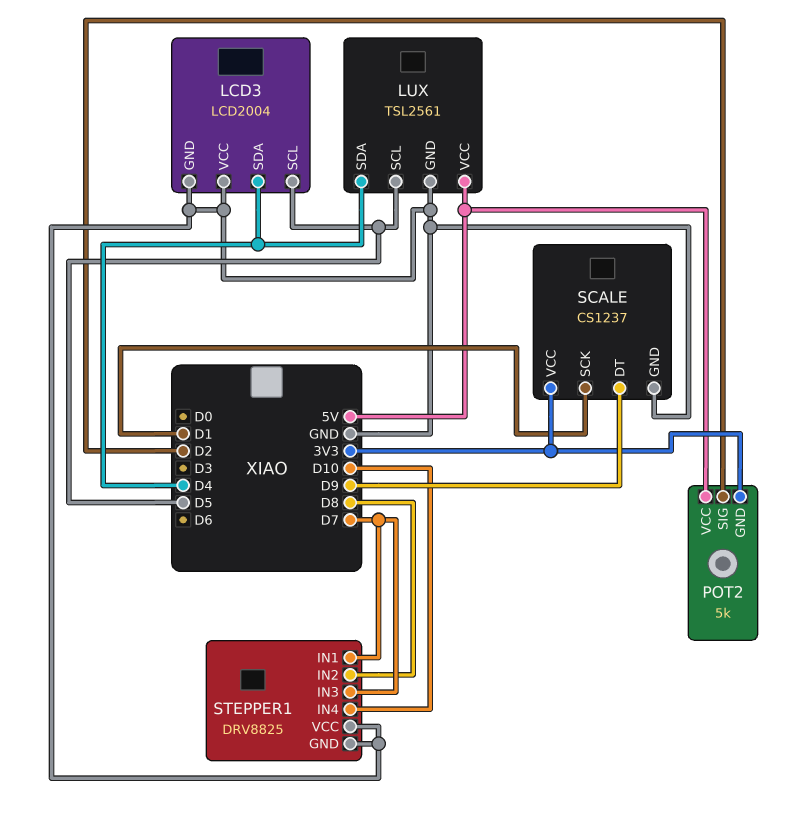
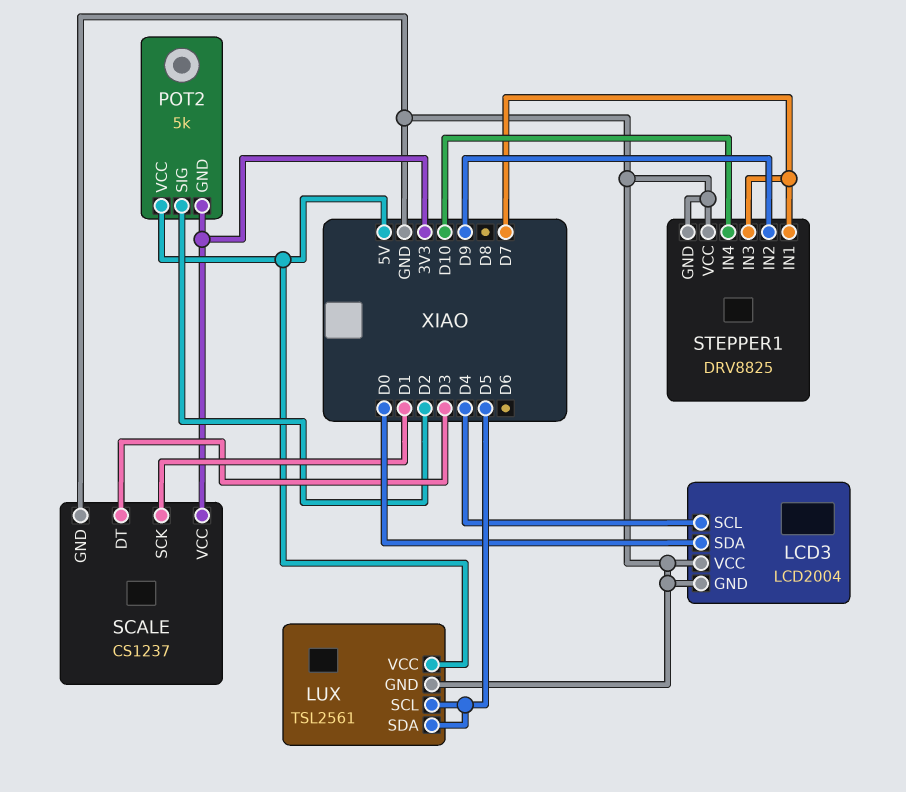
LCD3 pin SCL: D5 -> D4
LCD3 pin SDA: D4 -> D0
LUX pin SDA: D4 -> D5
SCALE pin DT: D9 -> D3
STEPPER1 pin IN2: D8 -> D9

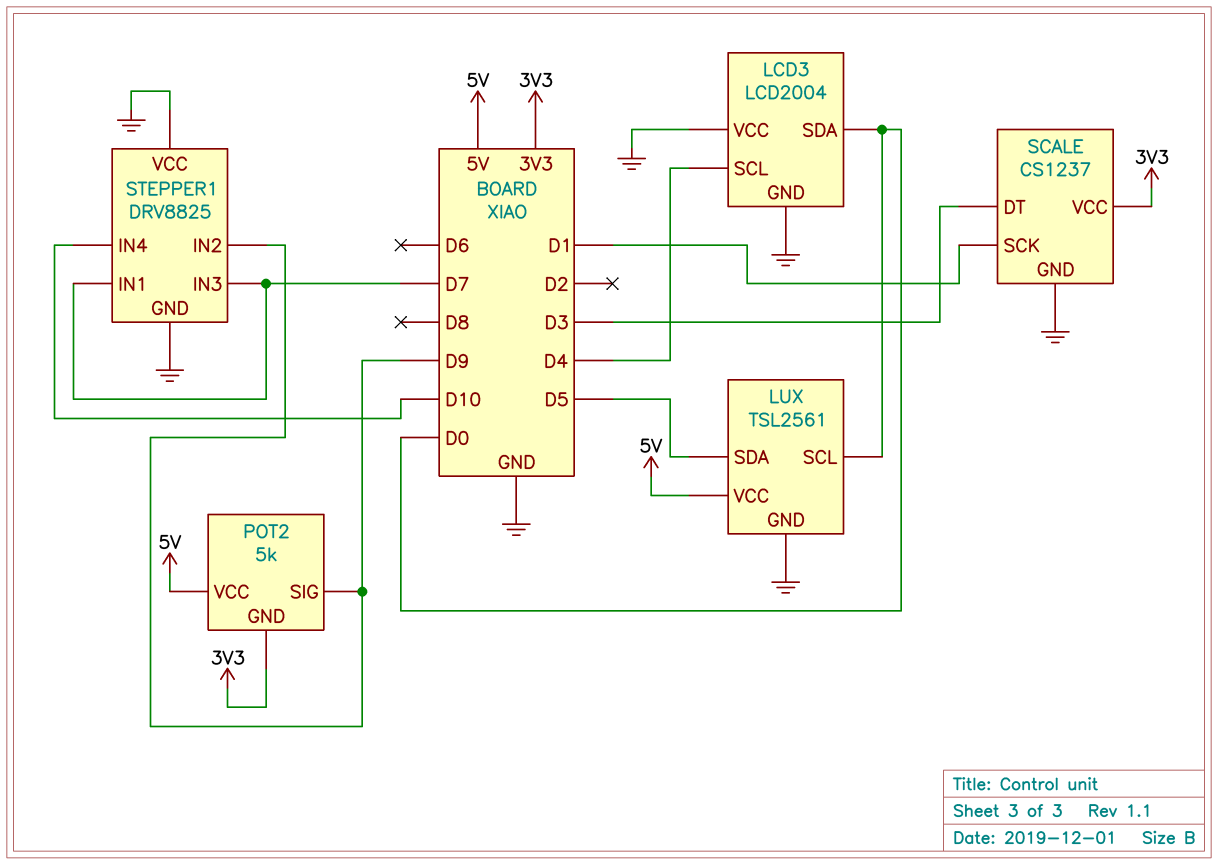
LUX pin SCL: D5 -> D0
POT2 pin SIG: D2 -> D9

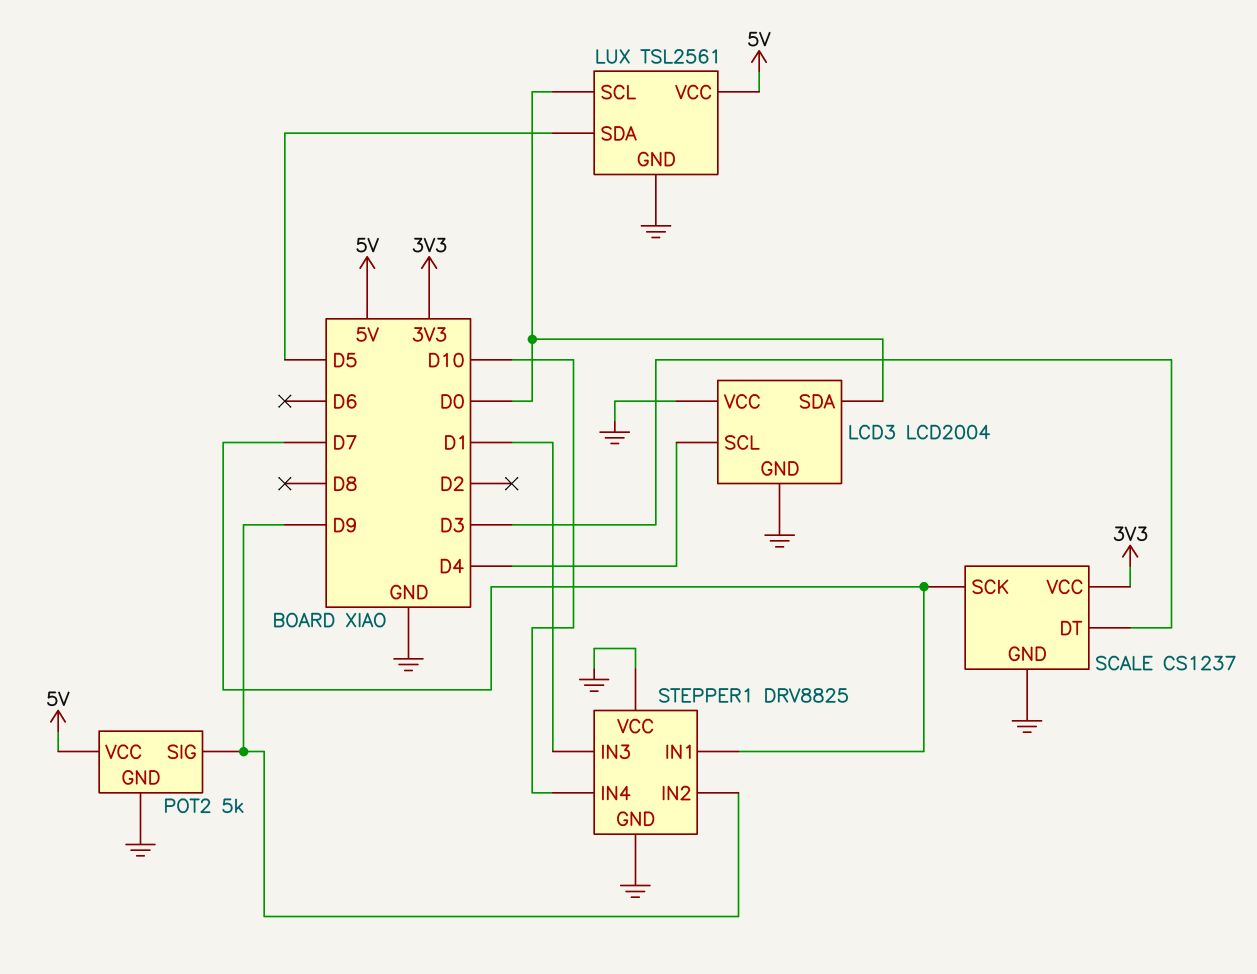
POT2 pin GND: 3V3 -> GND
SCALE pin SCK: D1 -> D7
STEPPER1 pin IN3: D7 -> D1

